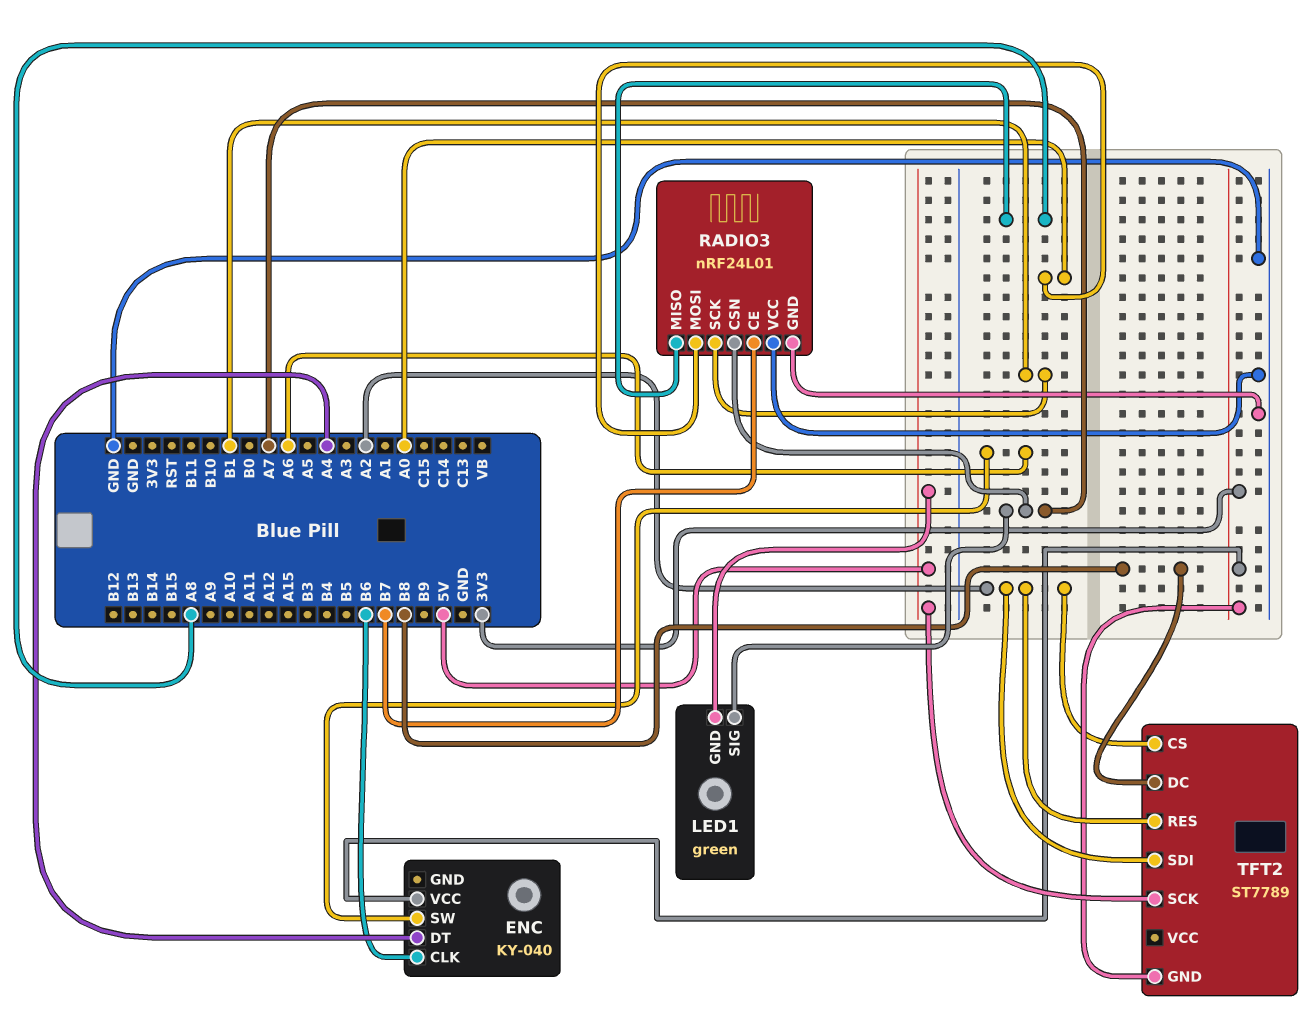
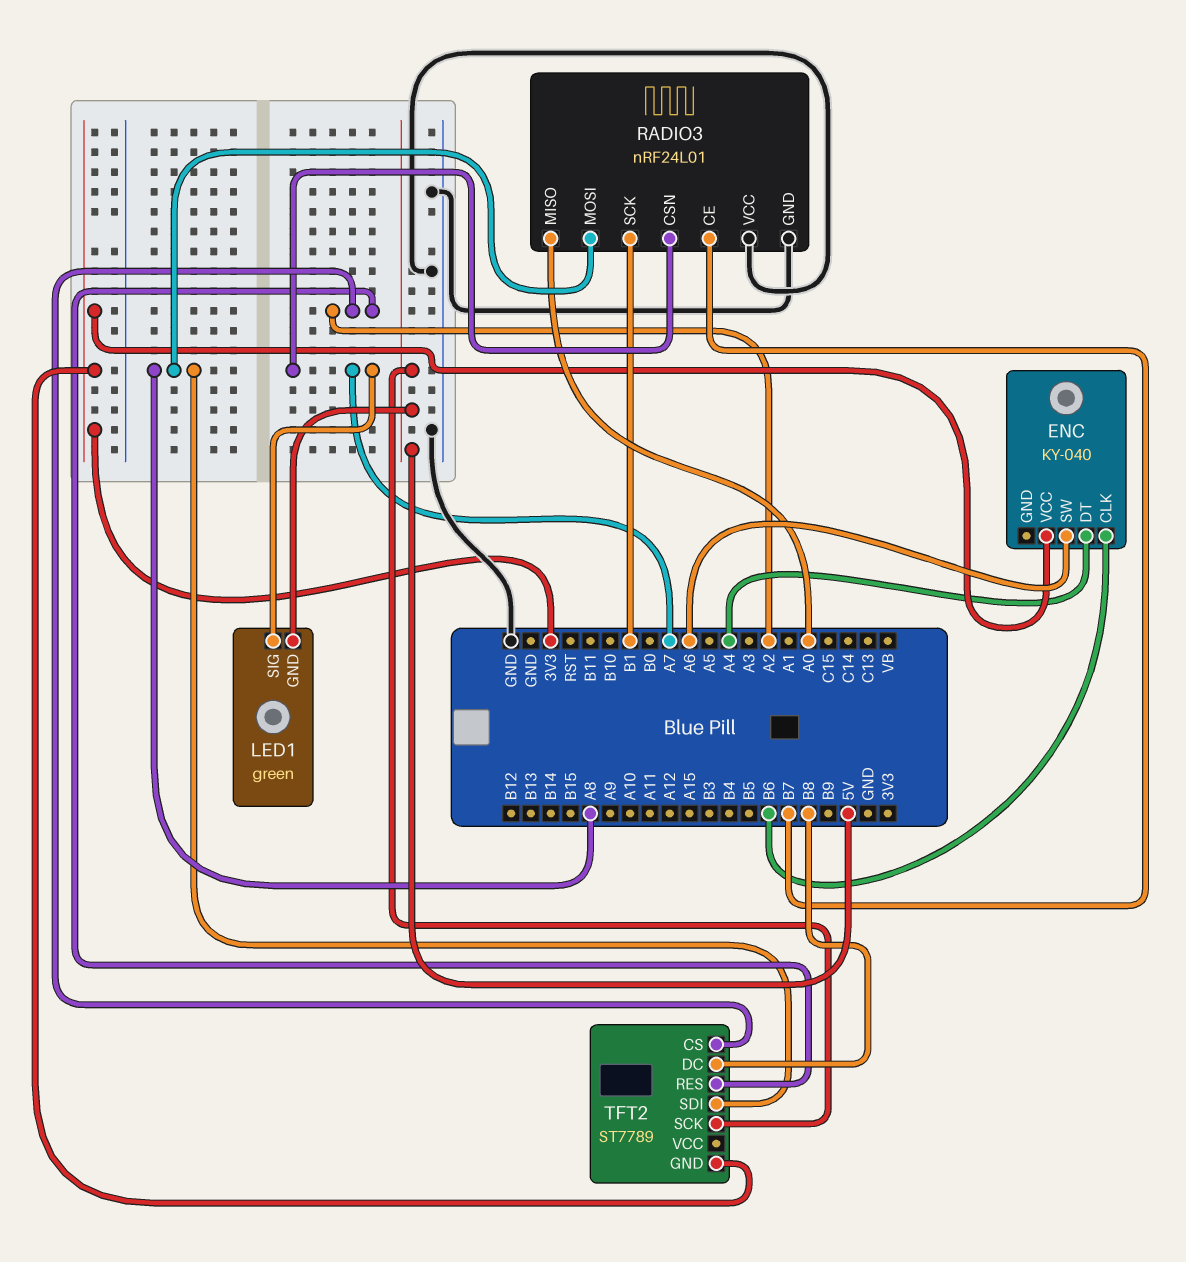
RADIO3 pin MISO: A8 -> A0
RADIO3 pin MOSI: A0 -> A8
TFT2 pin SDI: A2 -> A8

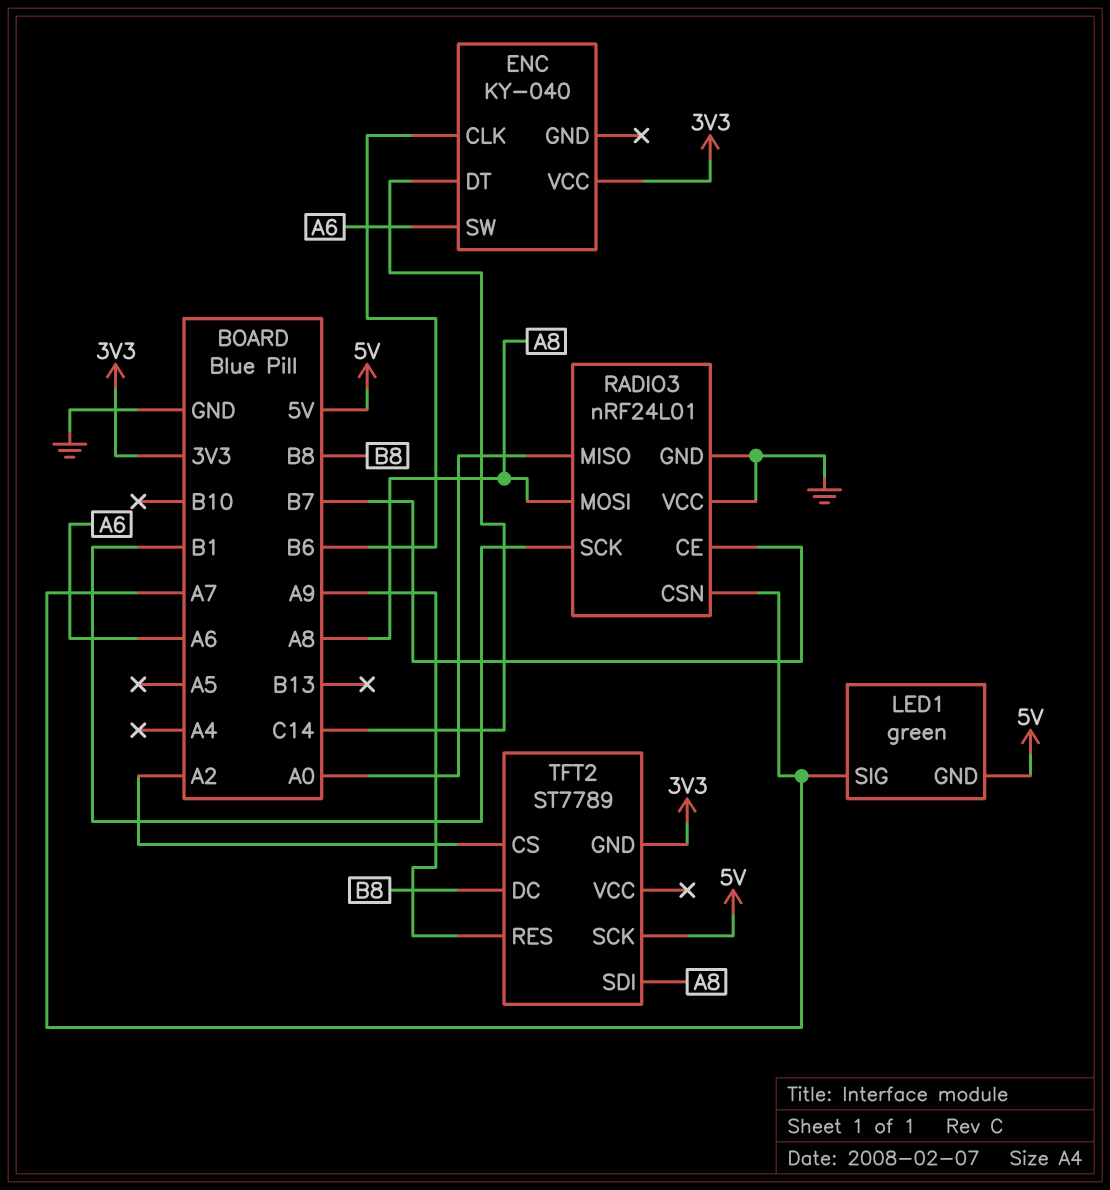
ENC pin DT: A4 -> C14
TFT2 pin RES: A2 -> A9

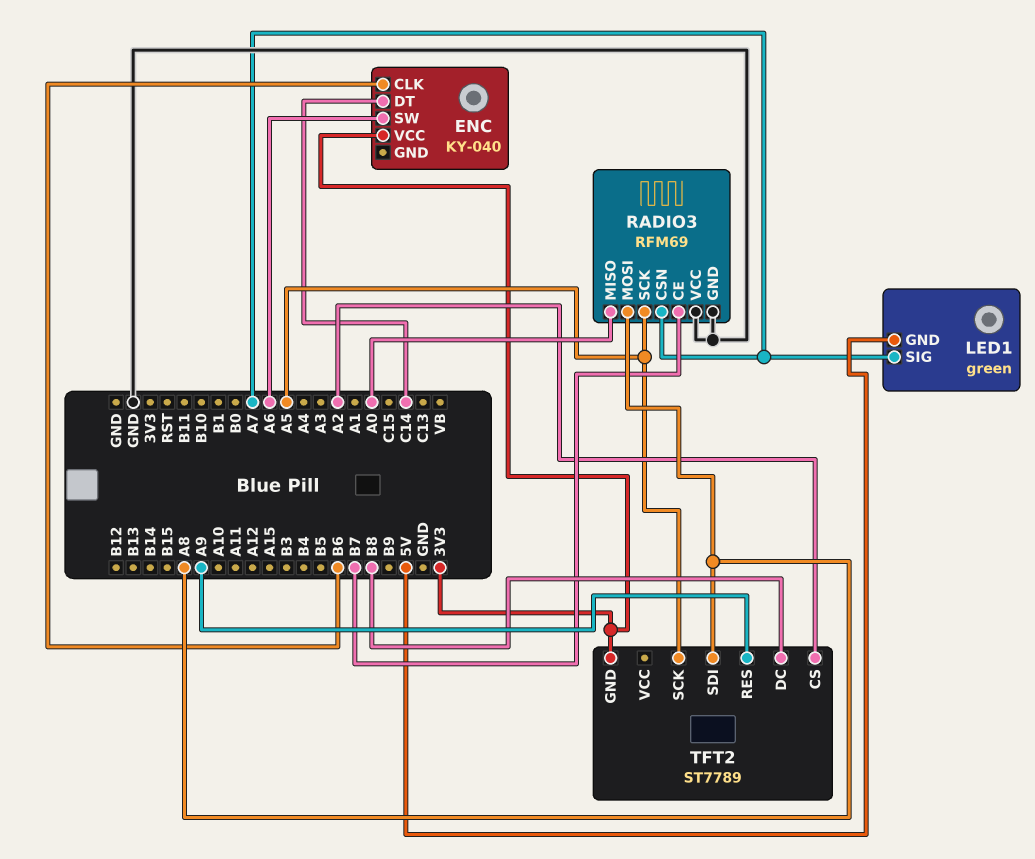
RADIO3: nRF24L01 -> RFM69
RADIO3 pin SCK: B1 -> A5
TFT2 pin SCK: 5V -> A5

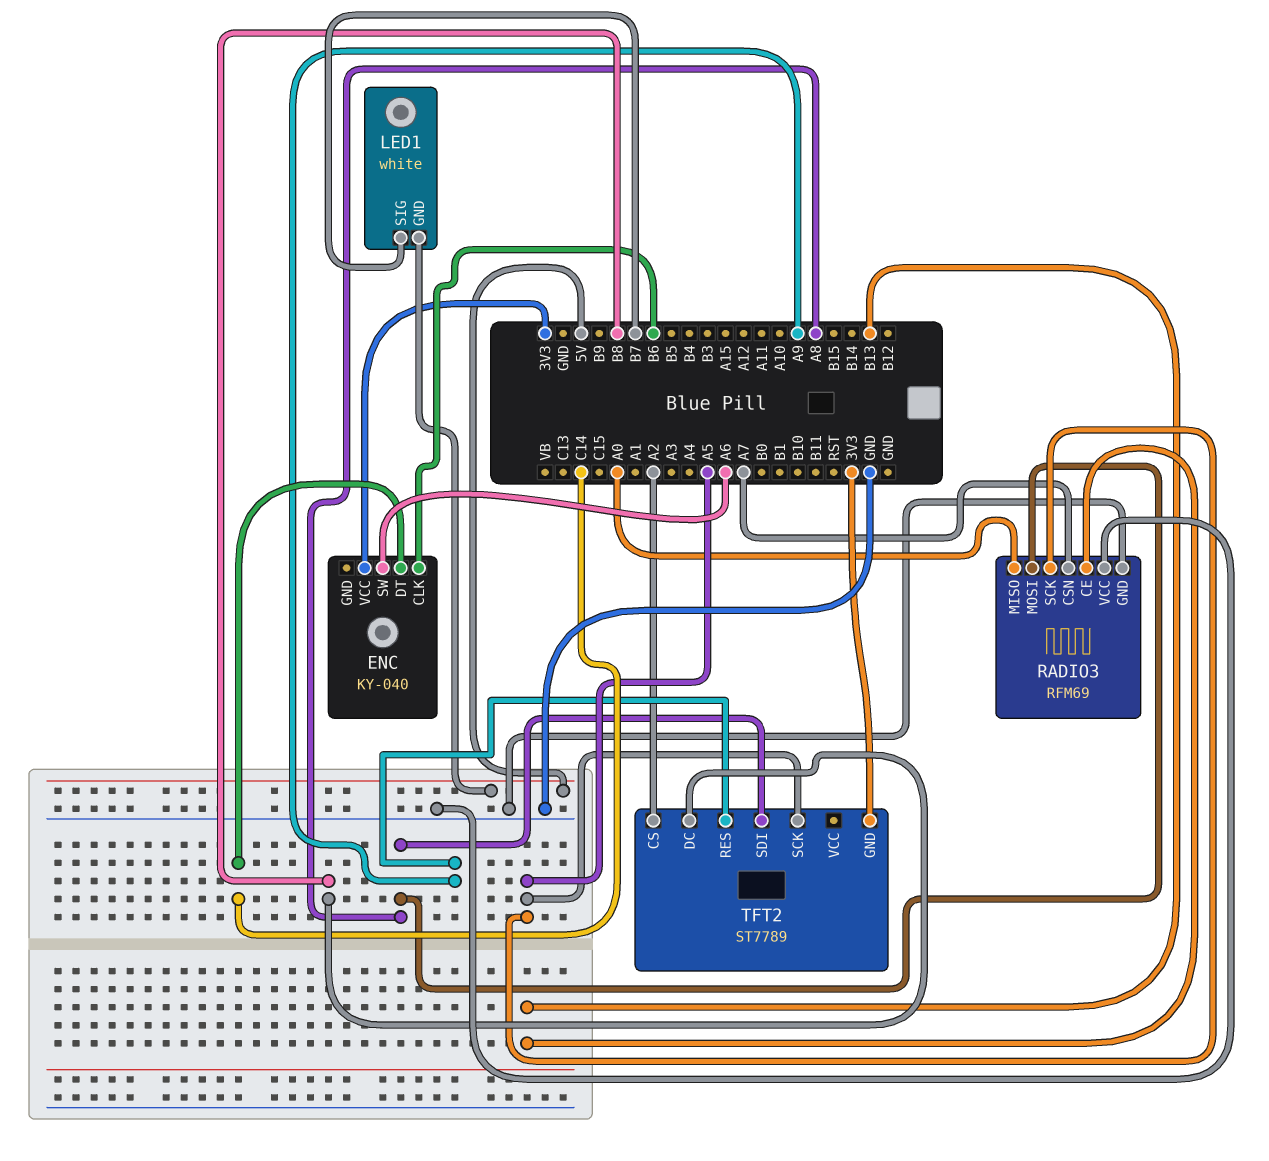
LED1: green -> white
LED1 pin SIG: A7 -> B7
RADIO3 pin CE: B7 -> B13

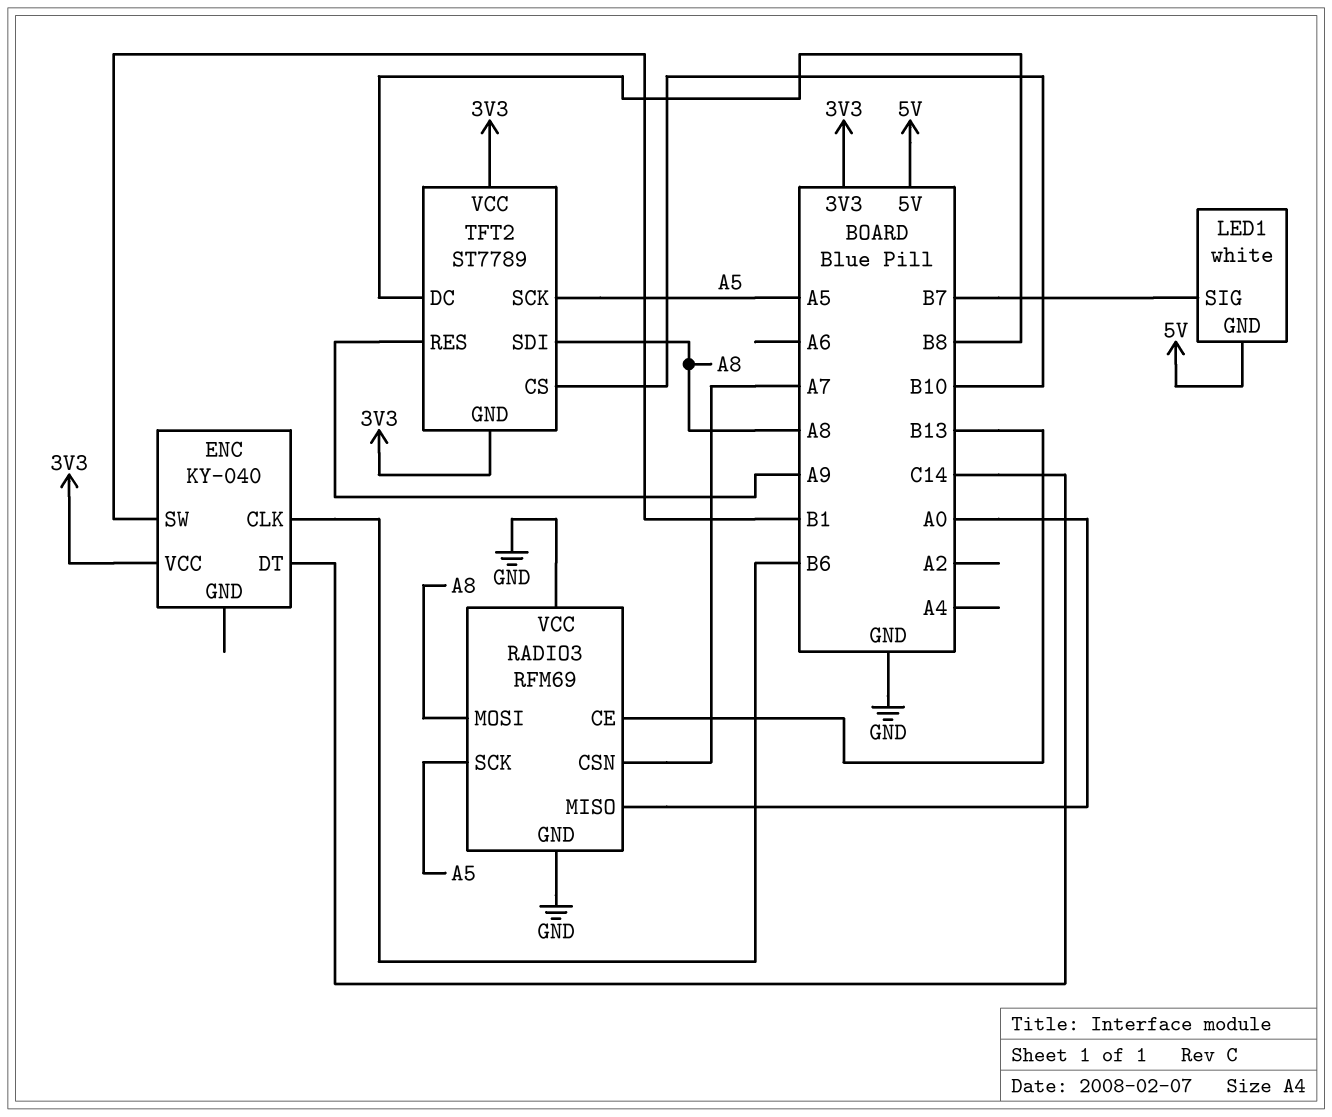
ENC pin SW: A6 -> B1
TFT2 pin CS: A2 -> B10
TFT2 pin VCC: none -> 3V3

